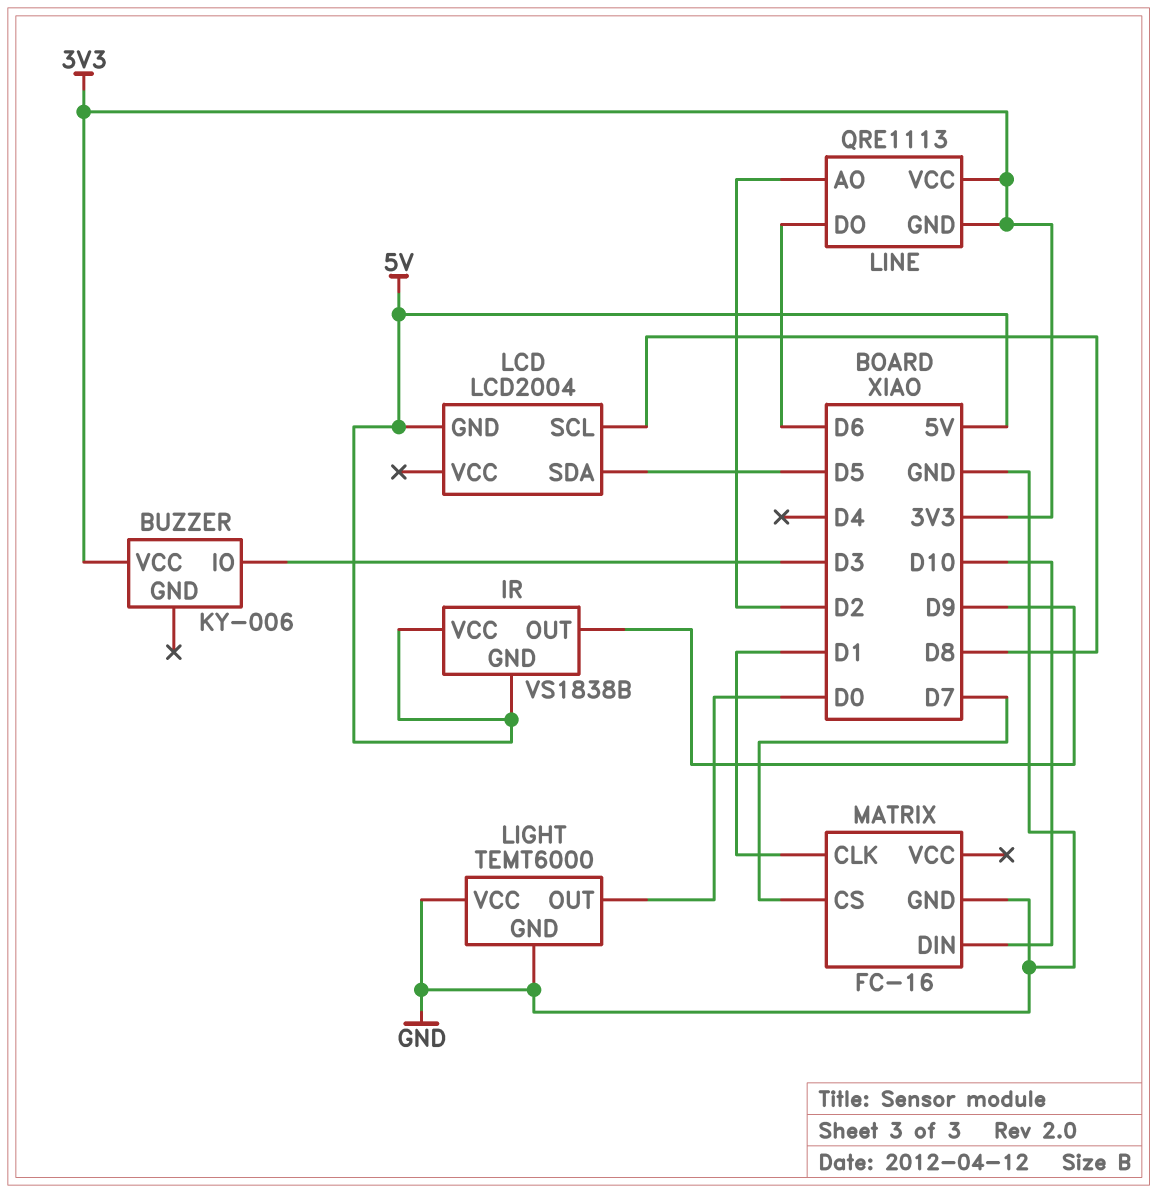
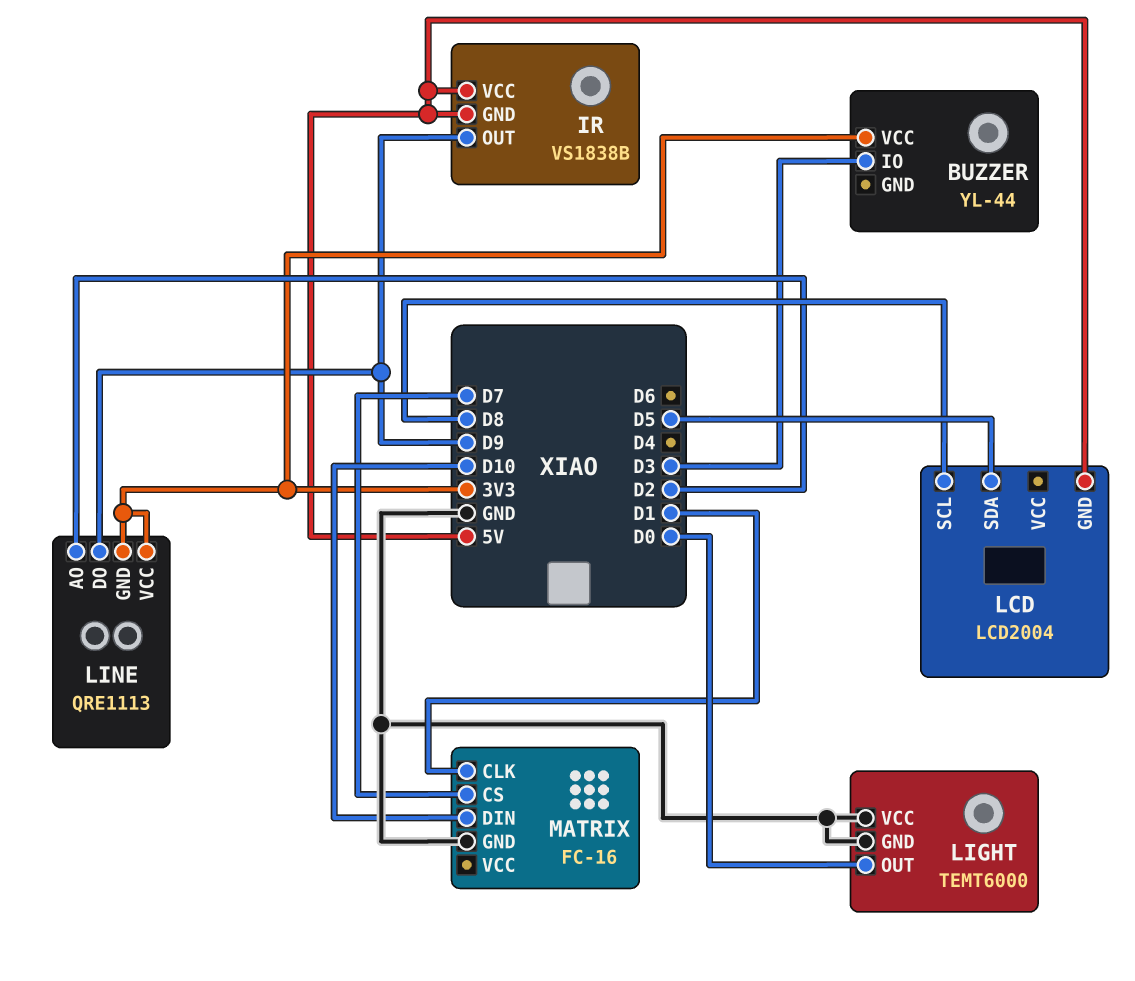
BUZZER: KY-006 -> YL-44
LINE pin DO: D6 -> D9

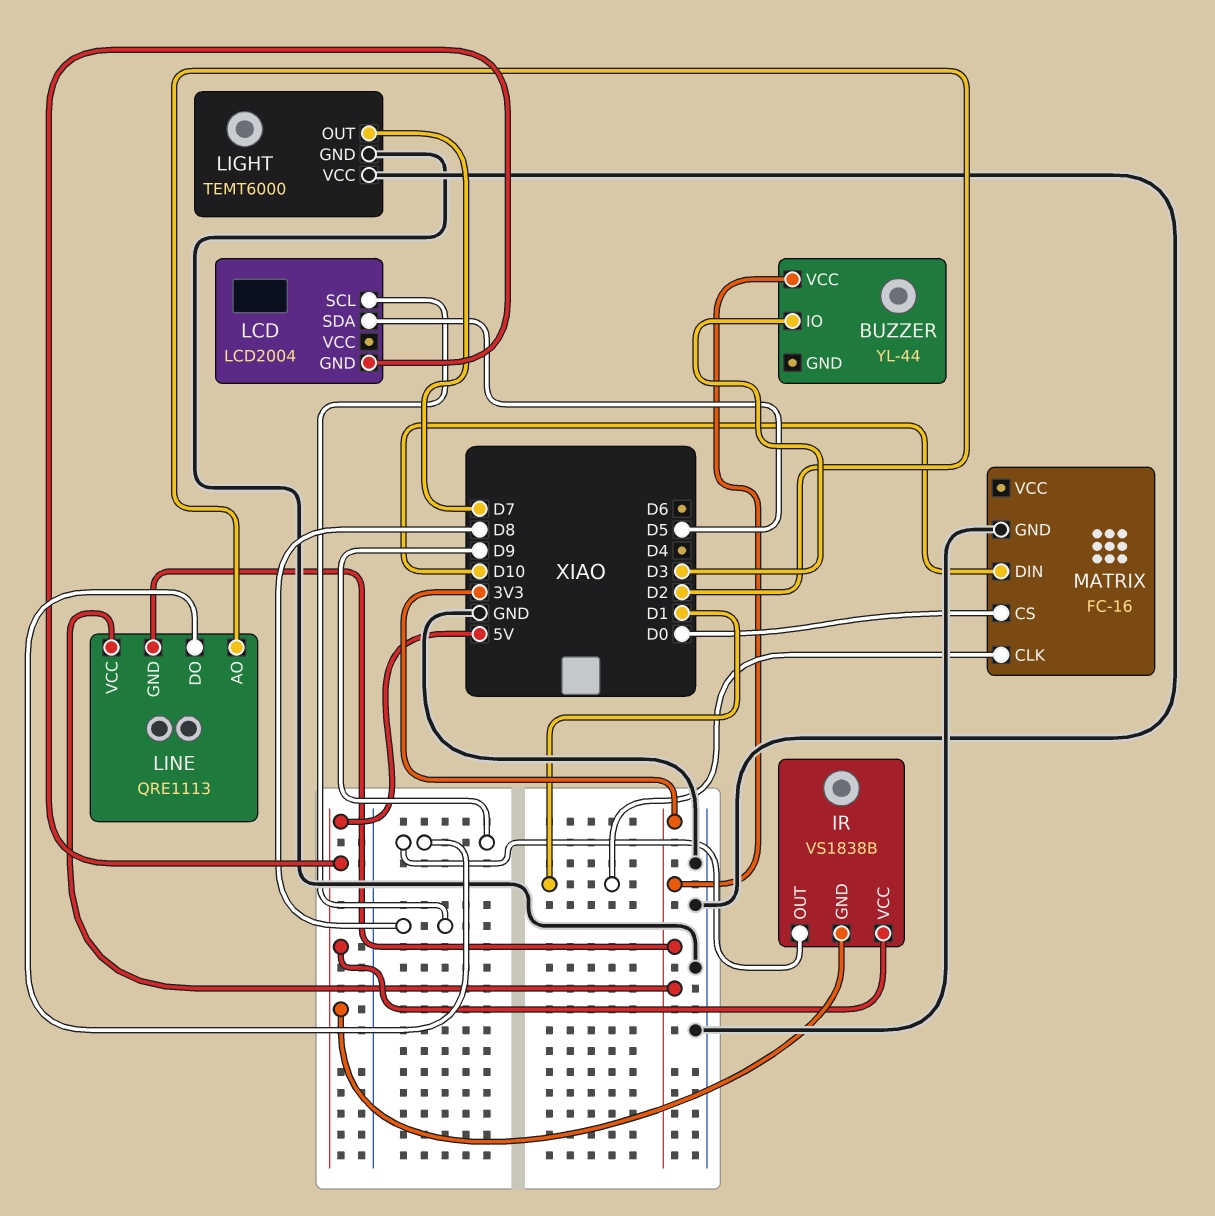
LIGHT pin OUT: D0 -> D7
MATRIX pin CS: D7 -> D0

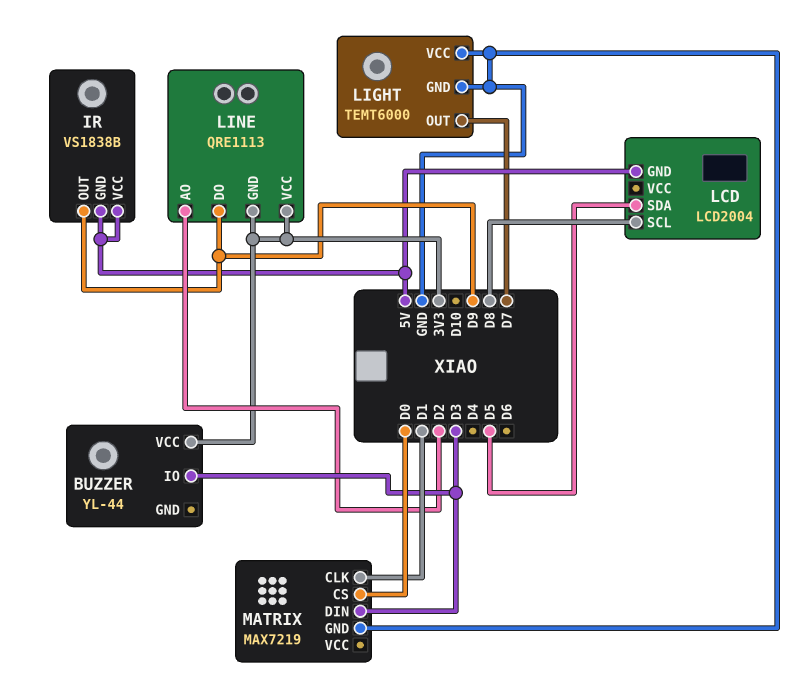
MATRIX: FC-16 -> MAX7219
MATRIX pin DIN: D10 -> D3

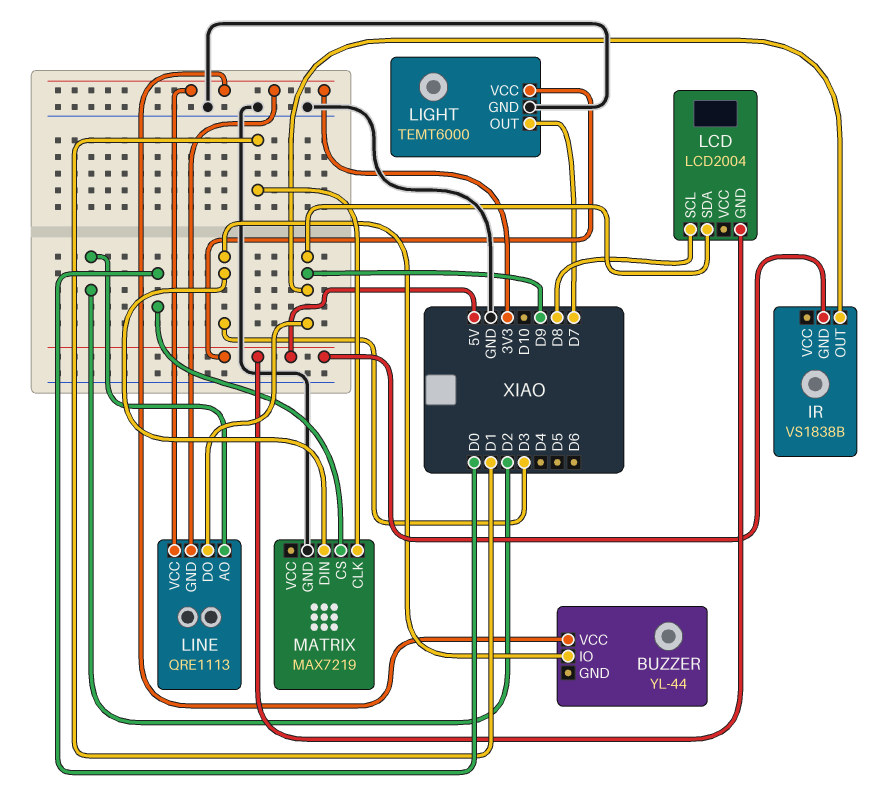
IR pin VCC: 5V -> none
LCD pin SDA: D5 -> D9
LIGHT pin VCC: GND -> 5V

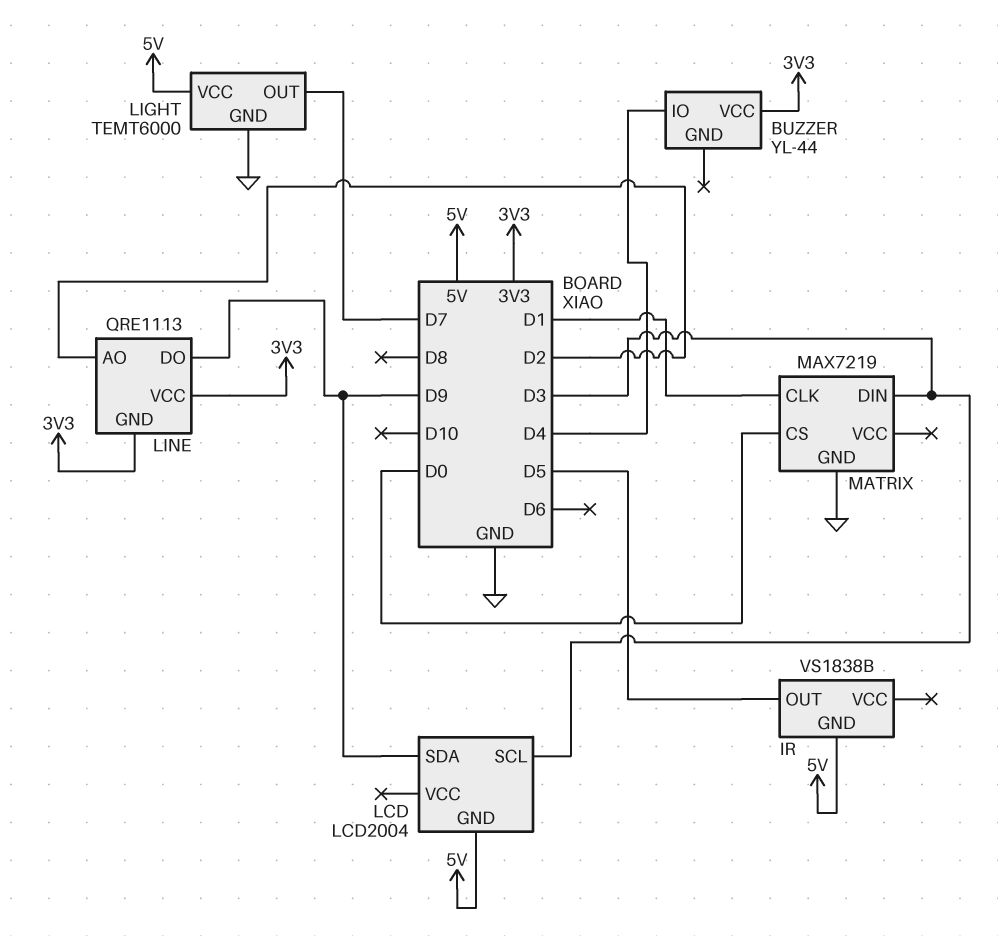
BUZZER pin IO: D3 -> D4
IR pin OUT: D9 -> D5
LCD pin SCL: D8 -> D3

